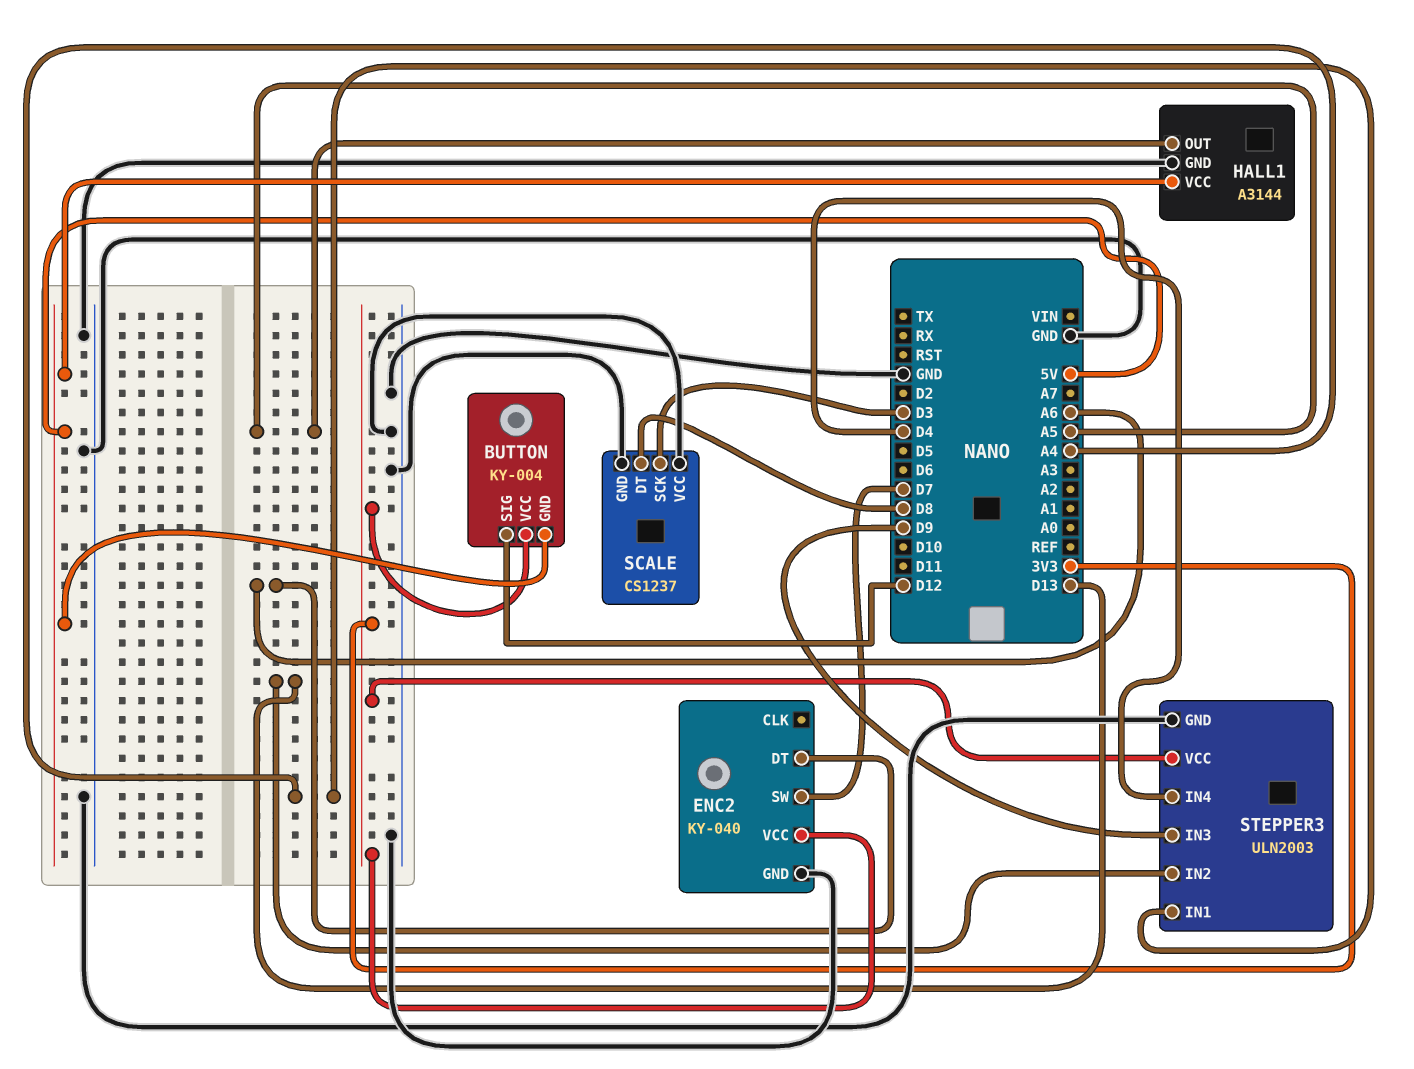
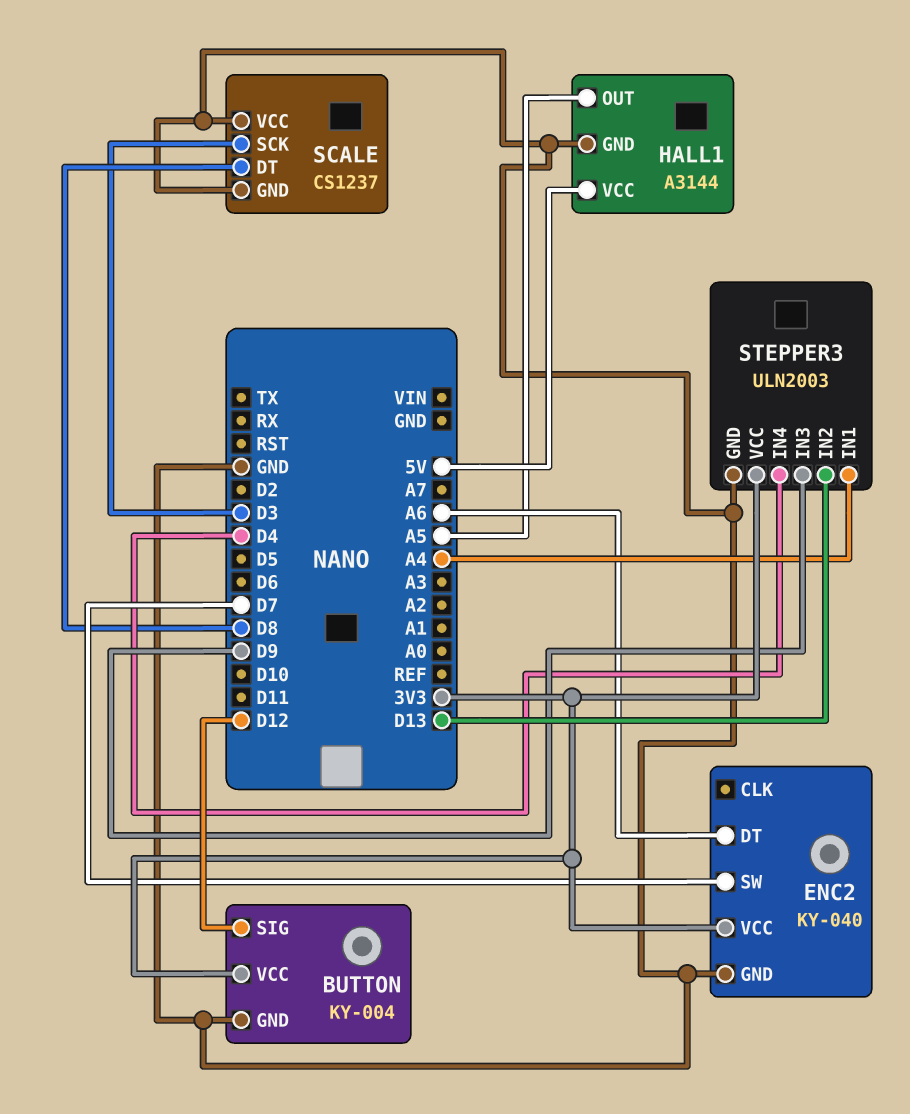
BUTTON pin GND: 5V -> GND

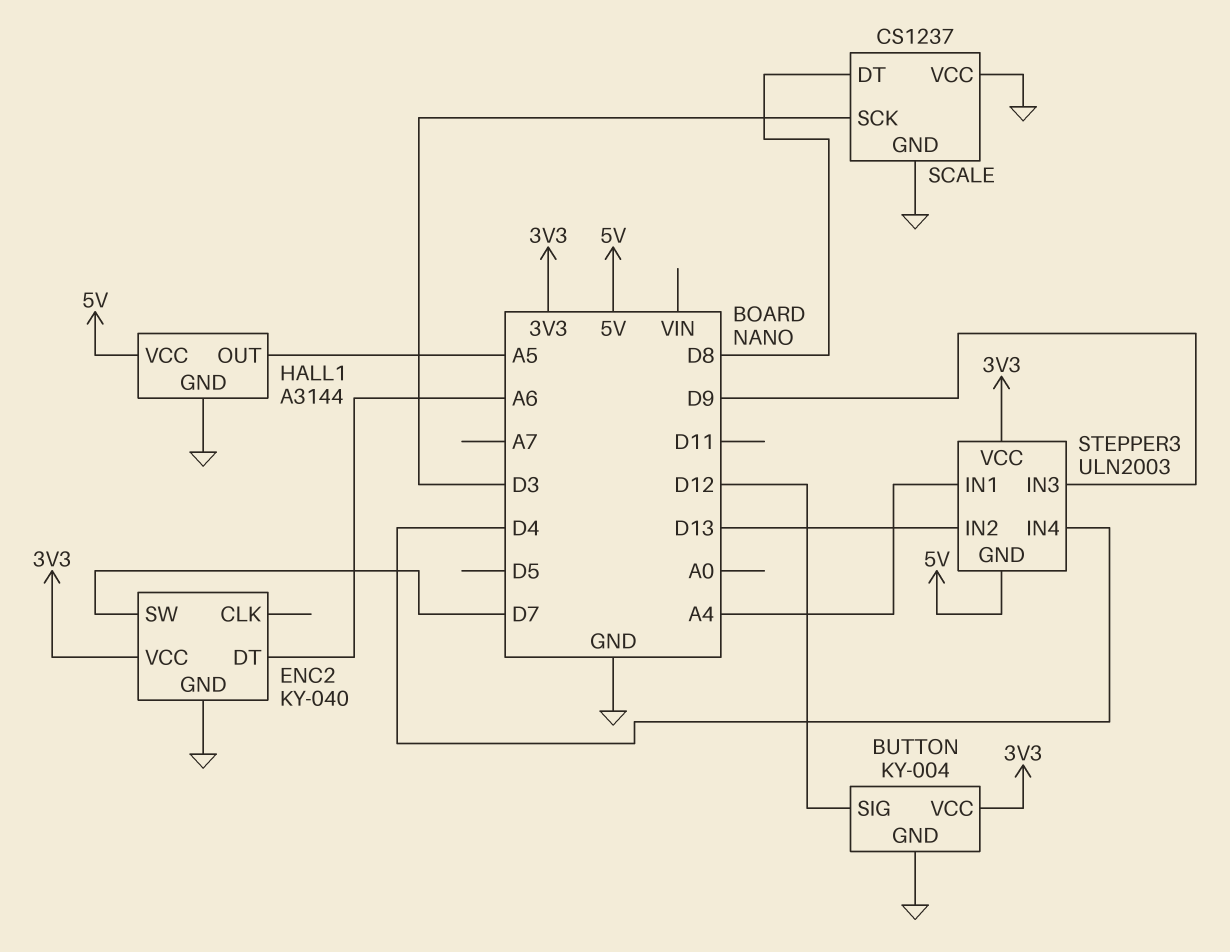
STEPPER3 pin GND: GND -> 5V

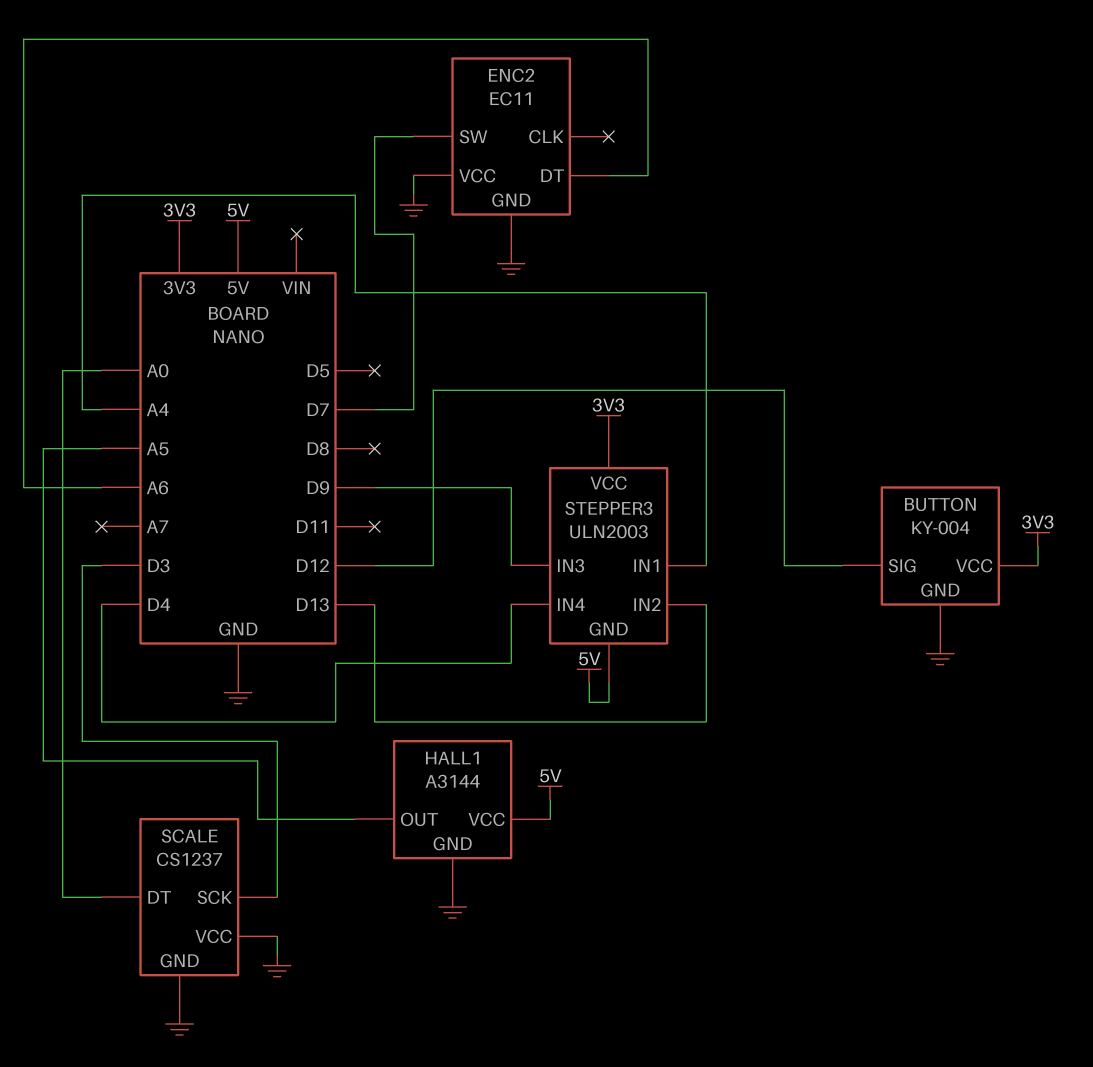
ENC2: KY-040 -> EC11
ENC2 pin VCC: 3V3 -> GND
SCALE pin DT: D8 -> A0

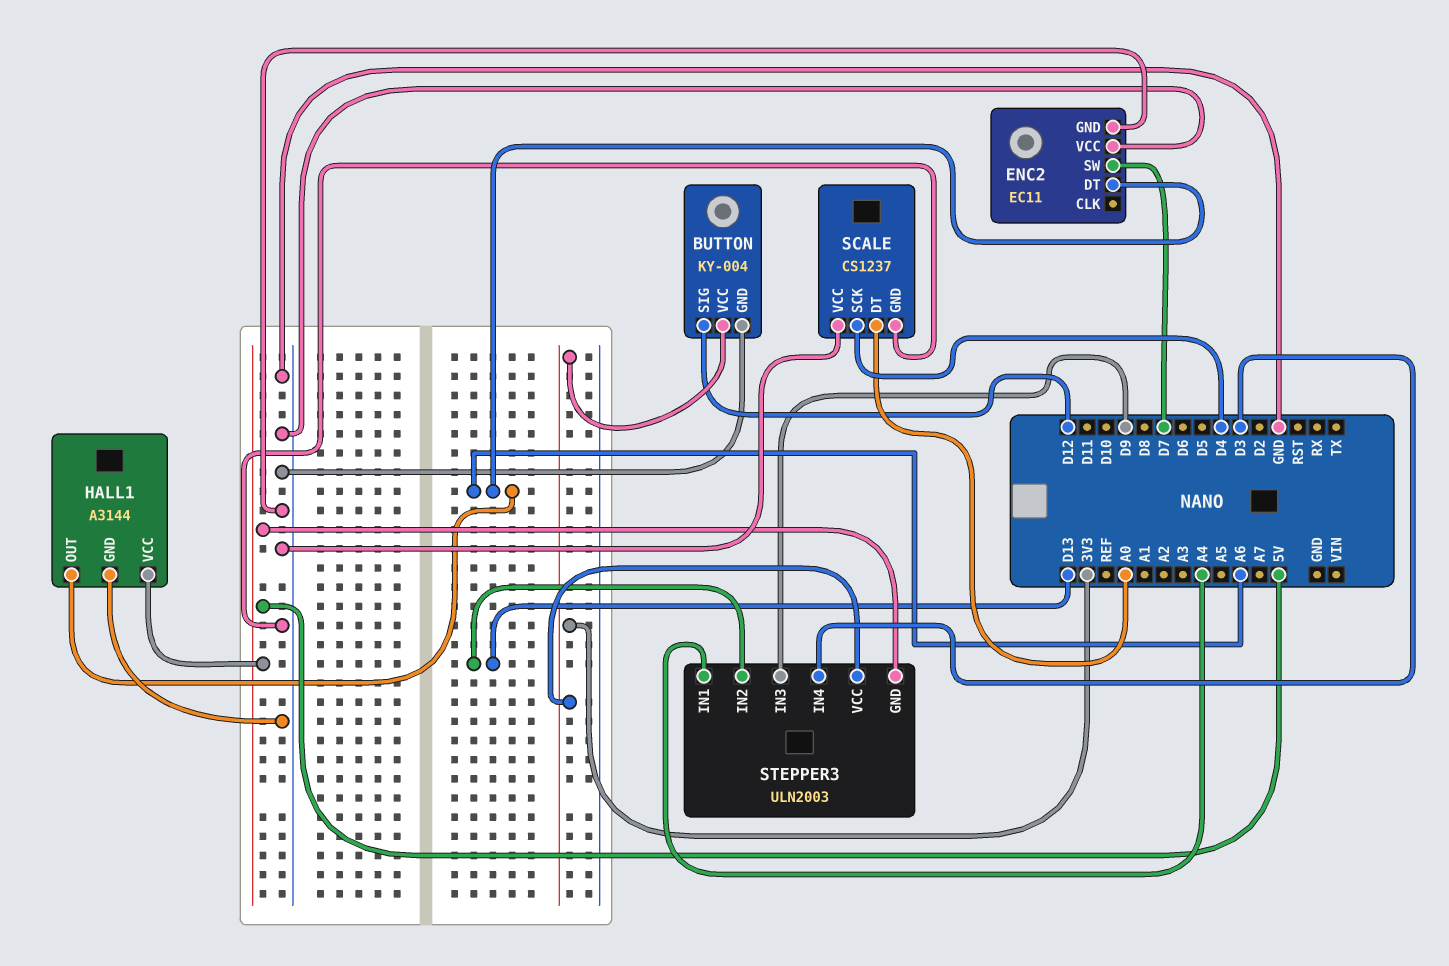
HALL1 pin OUT: A5 -> A6
SCALE pin SCK: D3 -> D4
STEPPER3 pin IN4: D4 -> D3

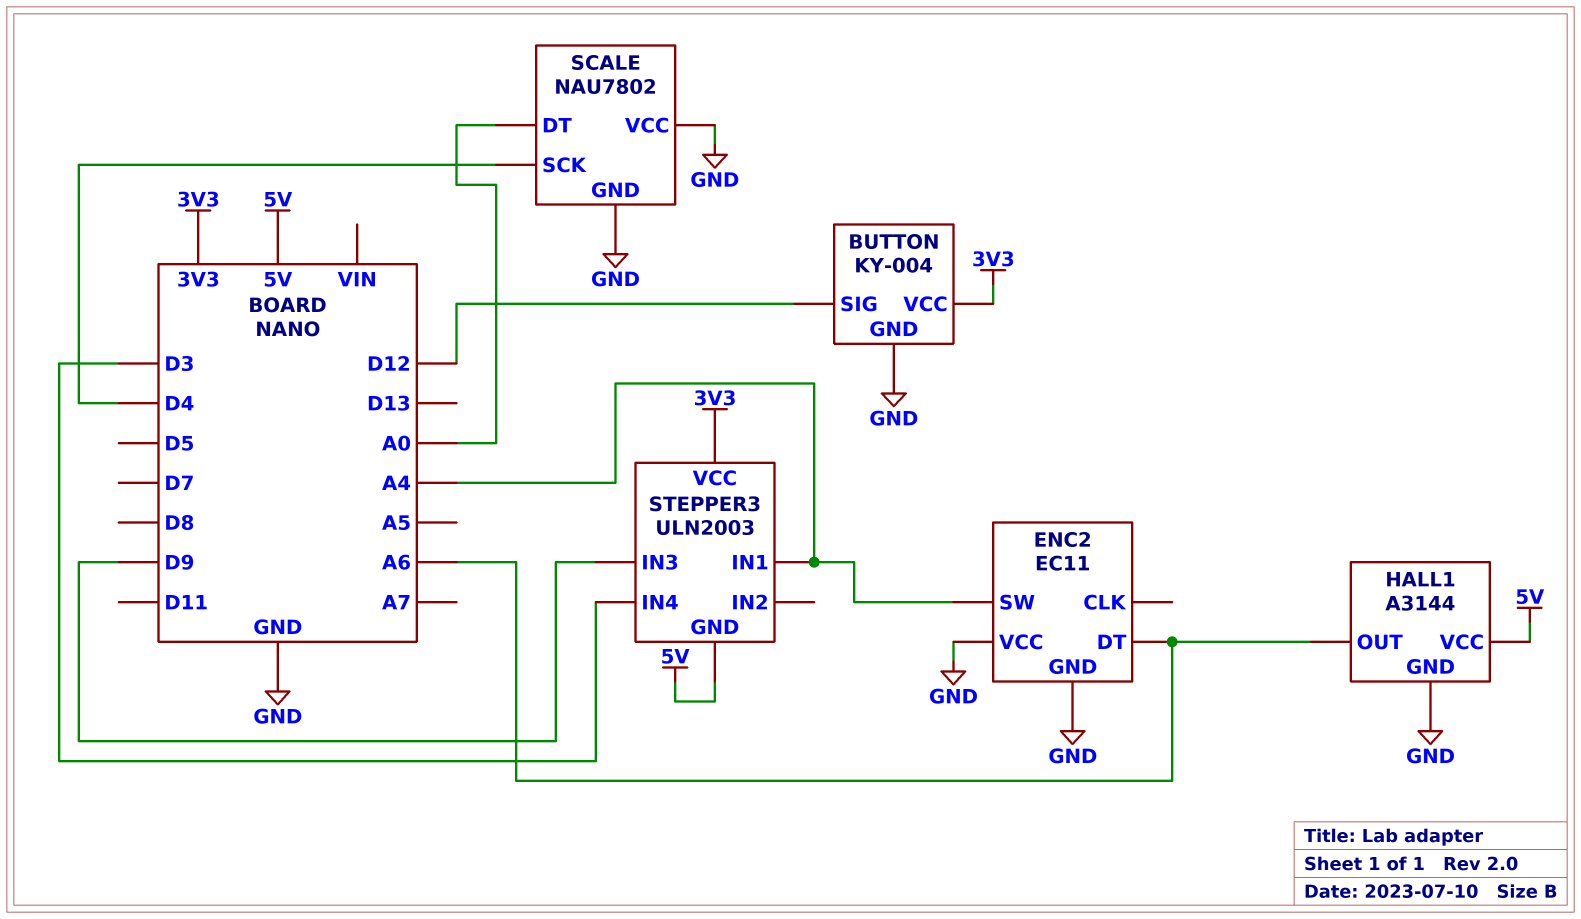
ENC2 pin SW: D7 -> A4
SCALE: CS1237 -> NAU7802
STEPPER3 pin IN2: D13 -> none

